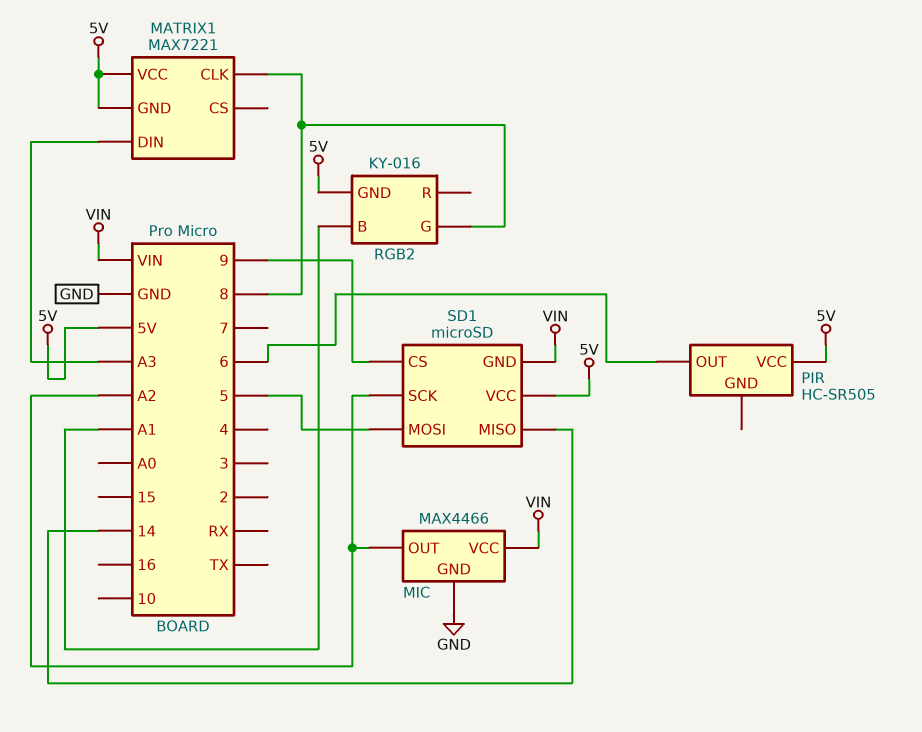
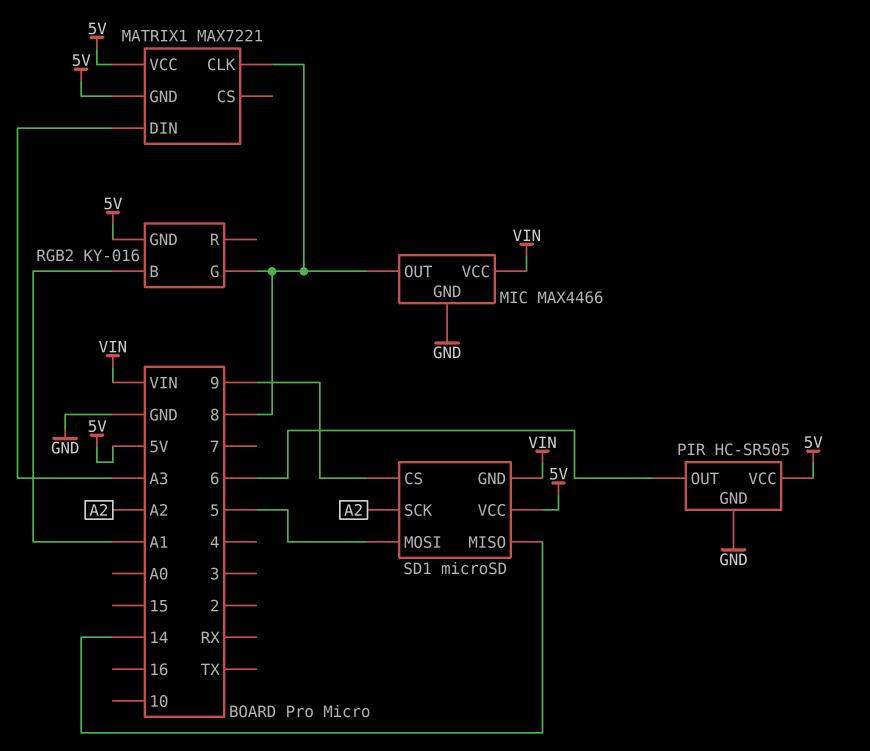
MIC pin OUT: A2 -> 8
PIR pin GND: none -> GND

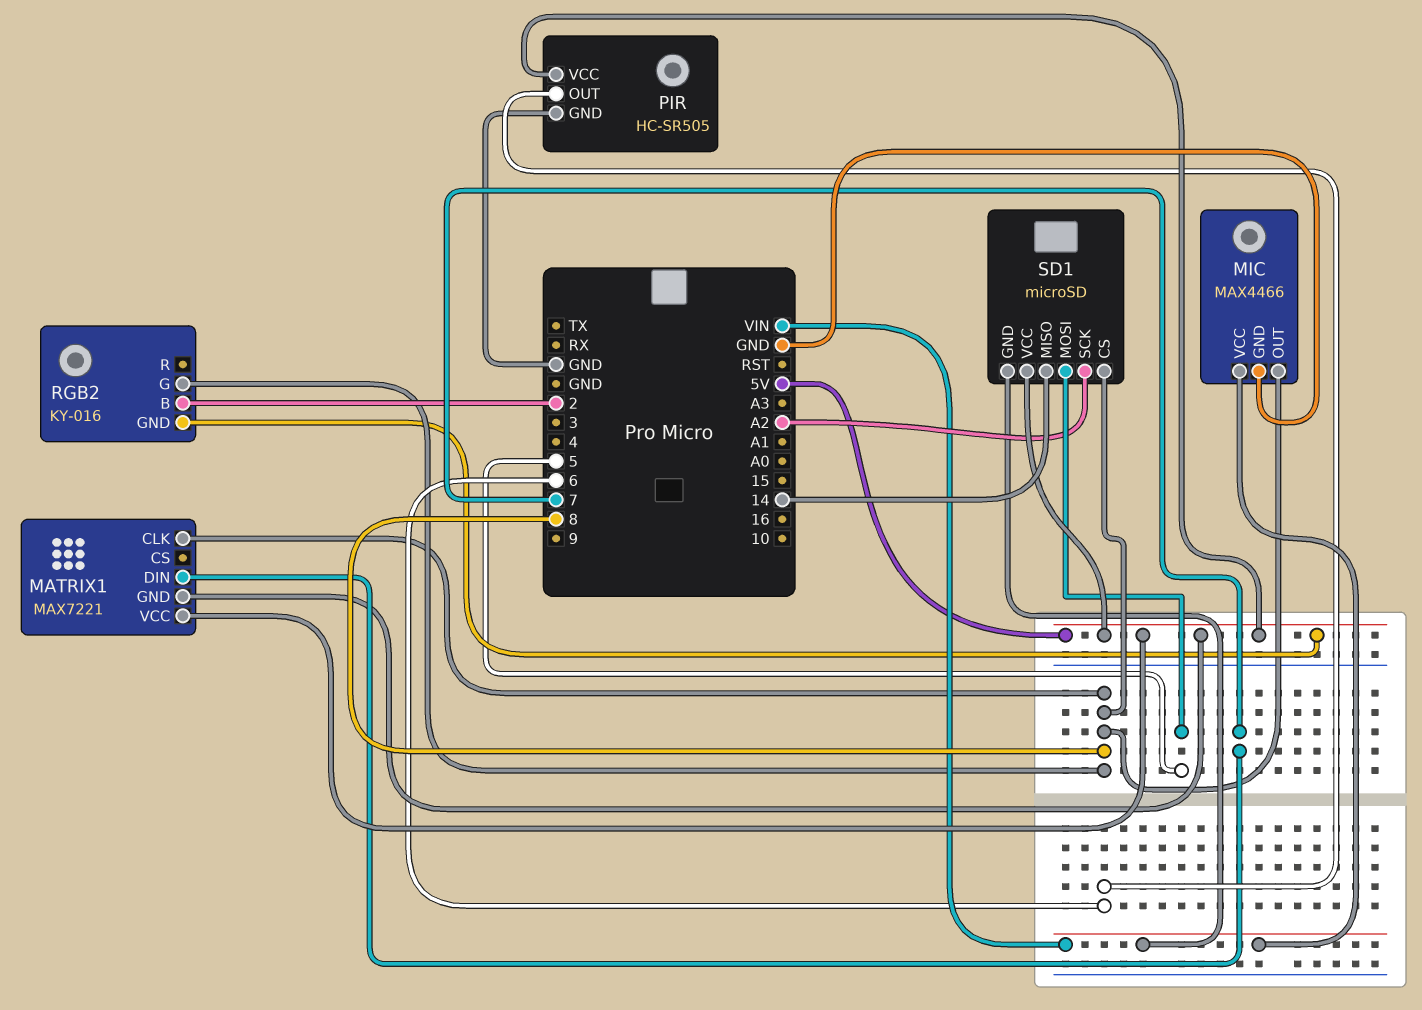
MATRIX1 pin DIN: A3 -> 7
RGB2 pin B: A1 -> 2
SD1 pin CS: 9 -> 8

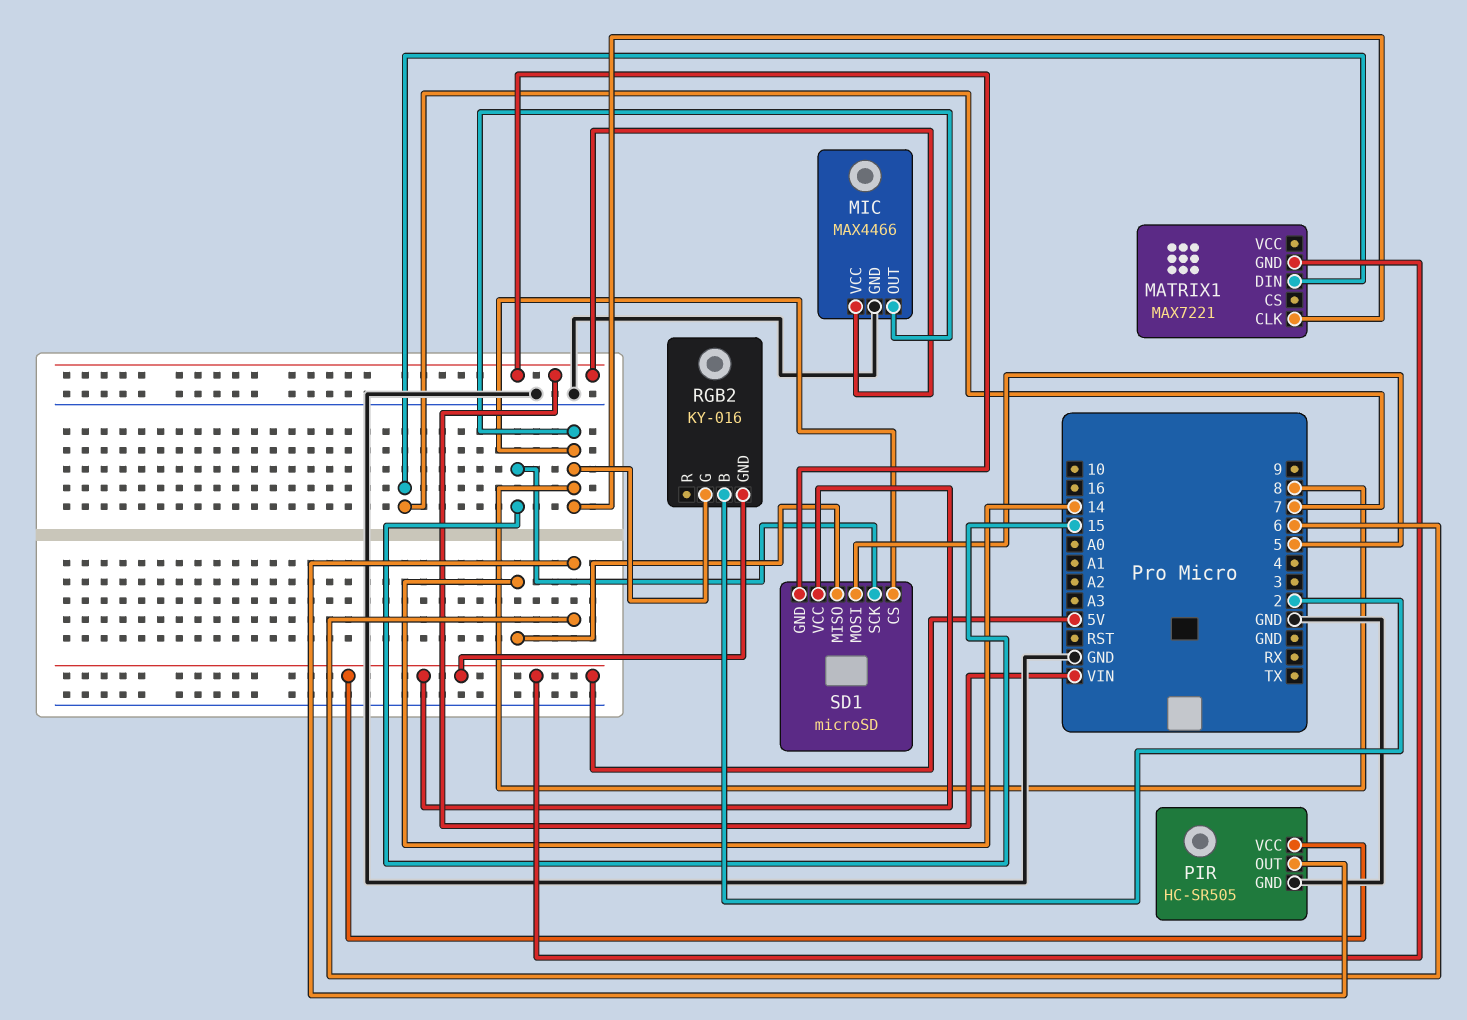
MATRIX1 pin VCC: 5V -> none
SD1 pin SCK: A2 -> 15

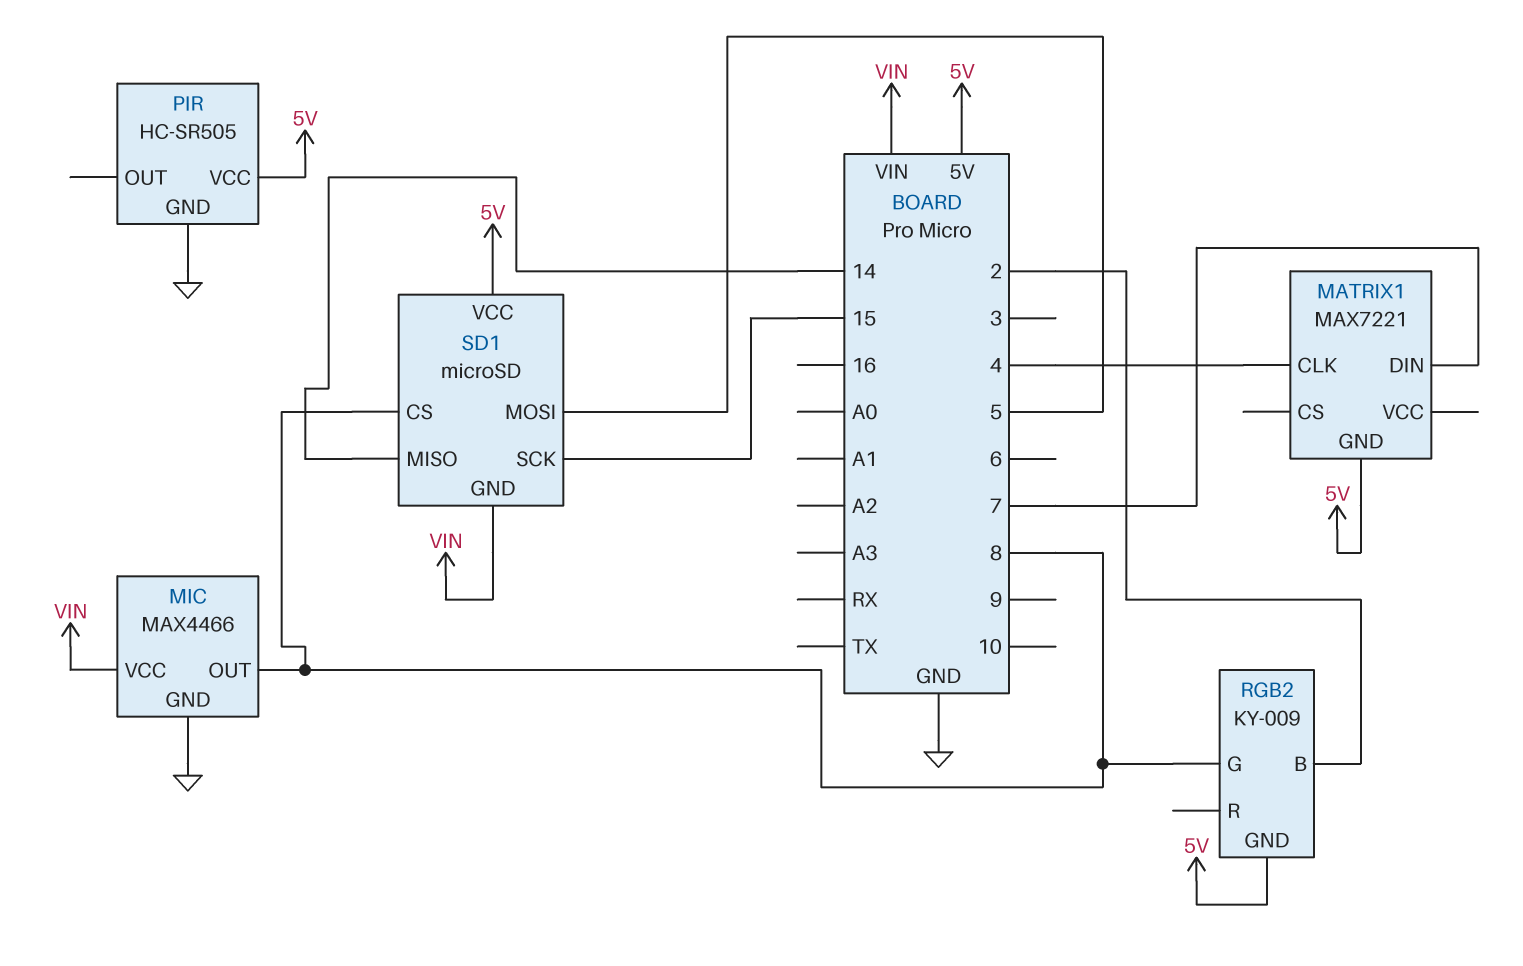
MATRIX1 pin CLK: 8 -> 4
PIR pin OUT: 6 -> none
RGB2: KY-016 -> KY-009

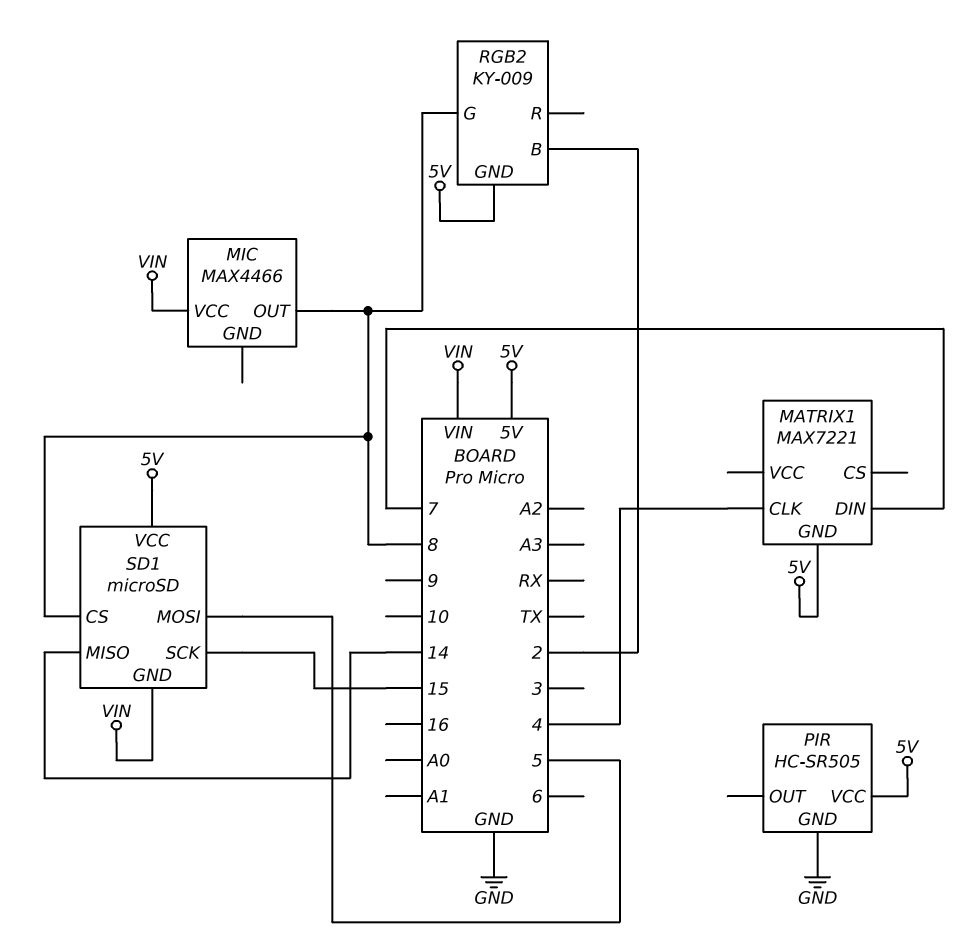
MIC pin GND: GND -> none

